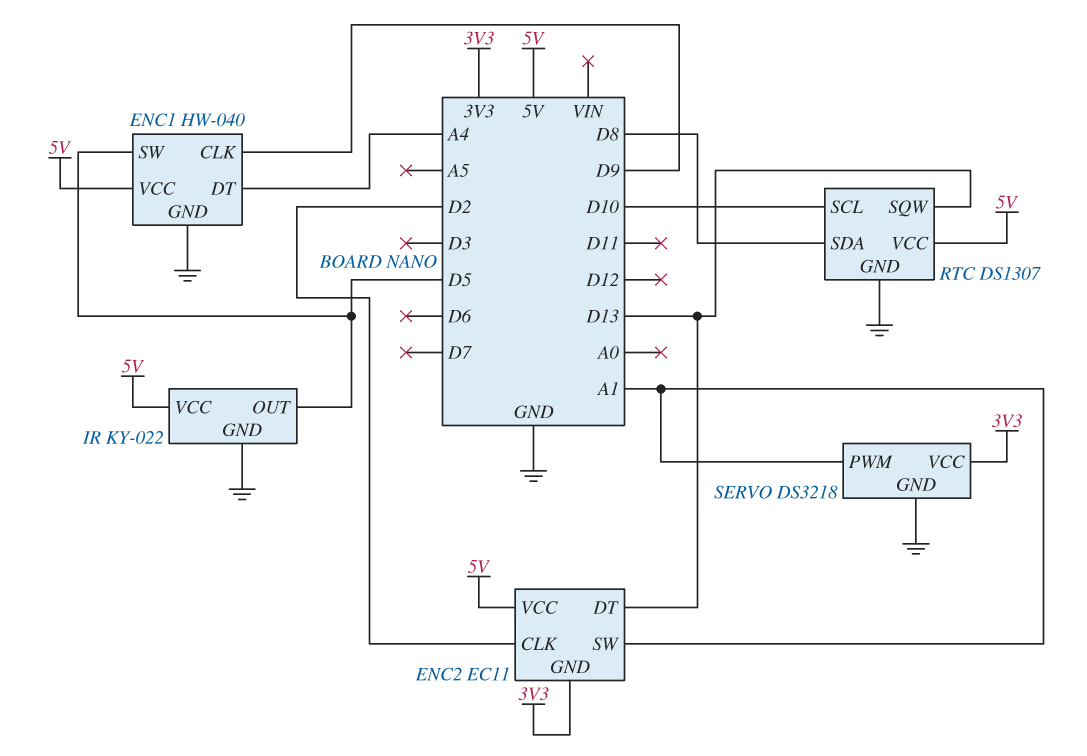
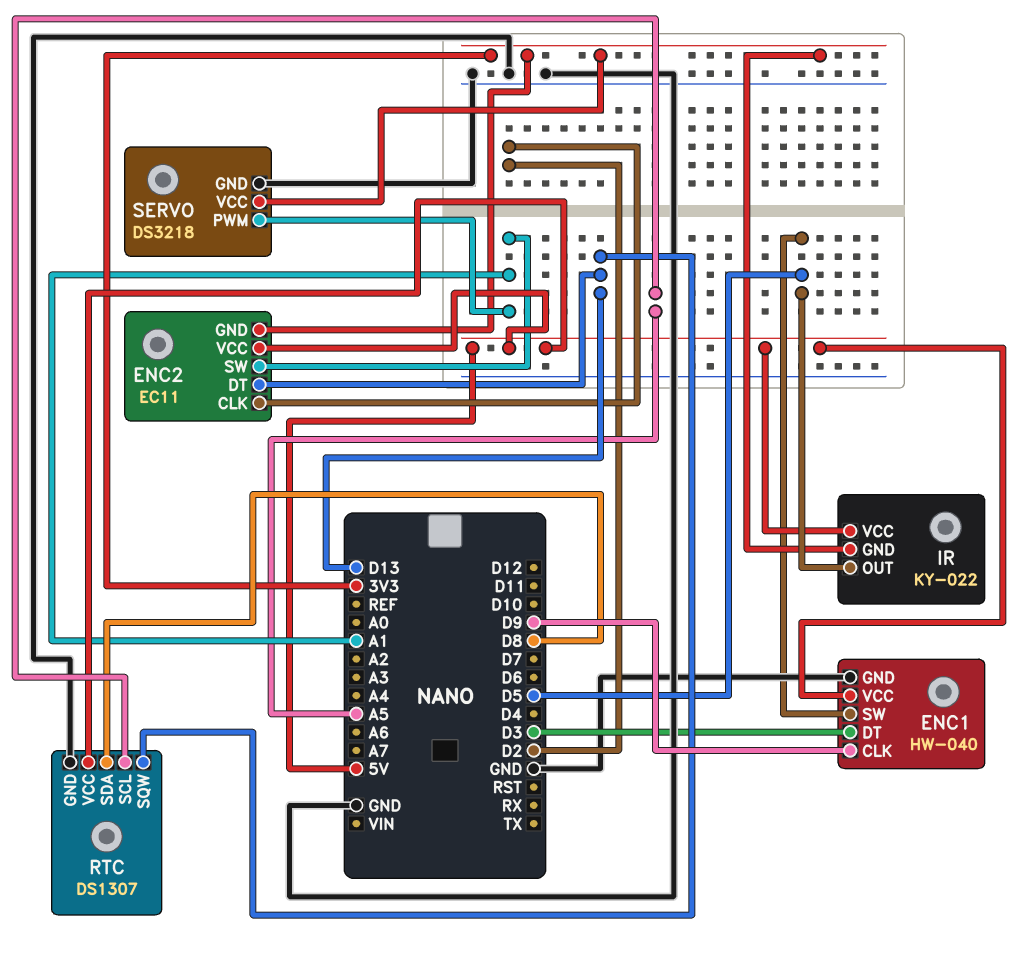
ENC1 pin DT: A4 -> D3
IR pin GND: GND -> 3V3
RTC pin SCL: D10 -> A5

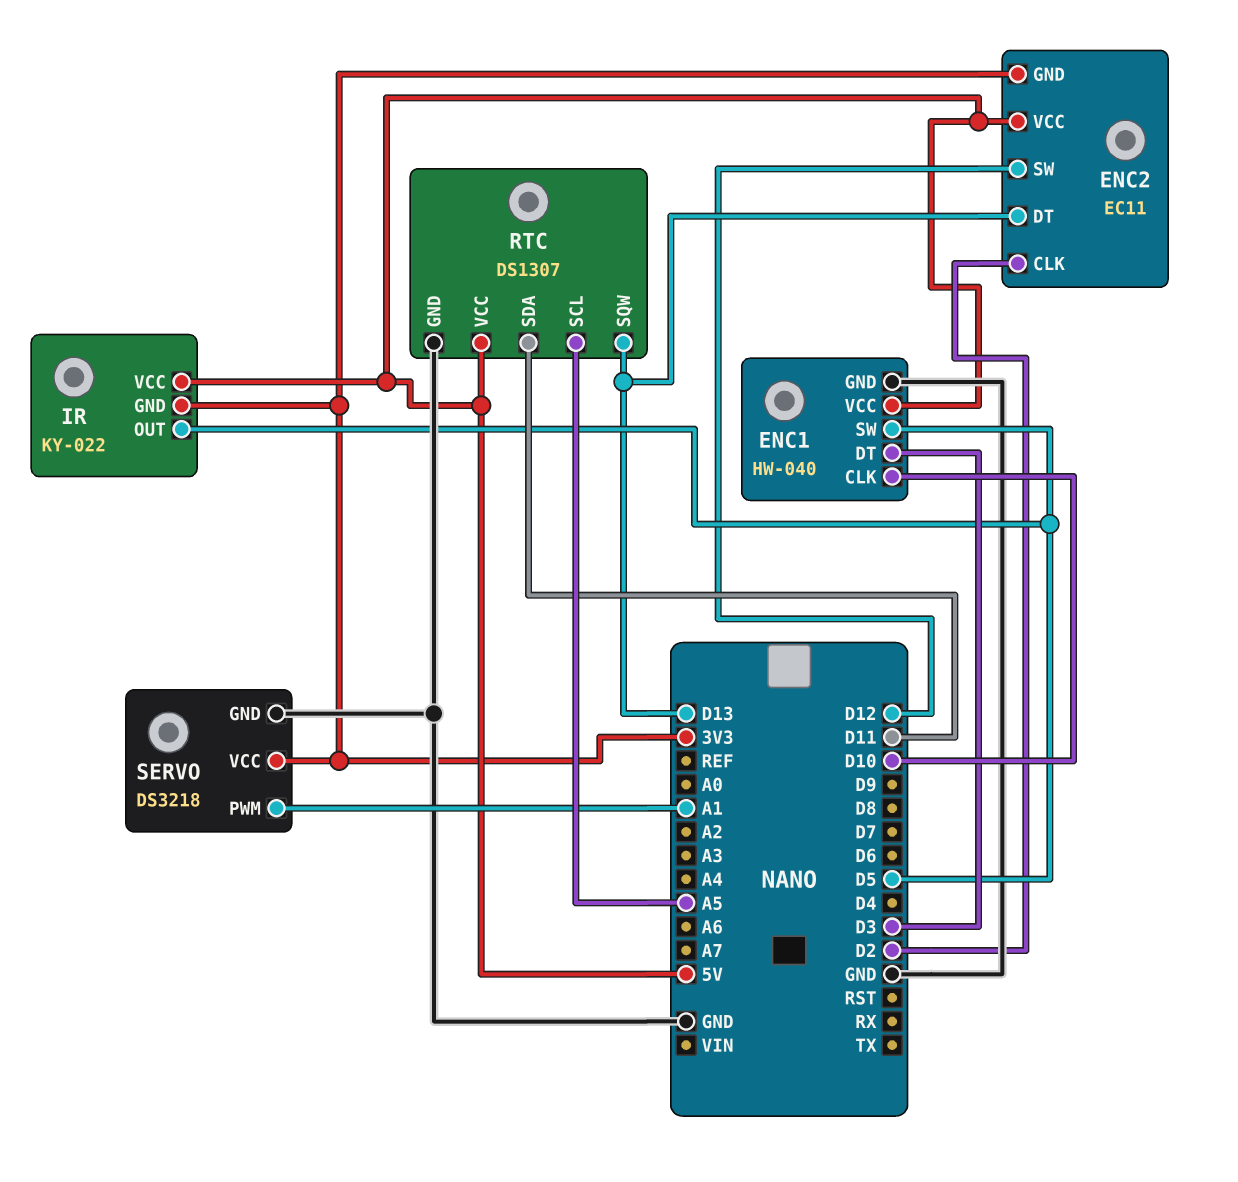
ENC1 pin CLK: D9 -> D10
ENC2 pin SW: A1 -> D12
RTC pin SDA: D8 -> D11

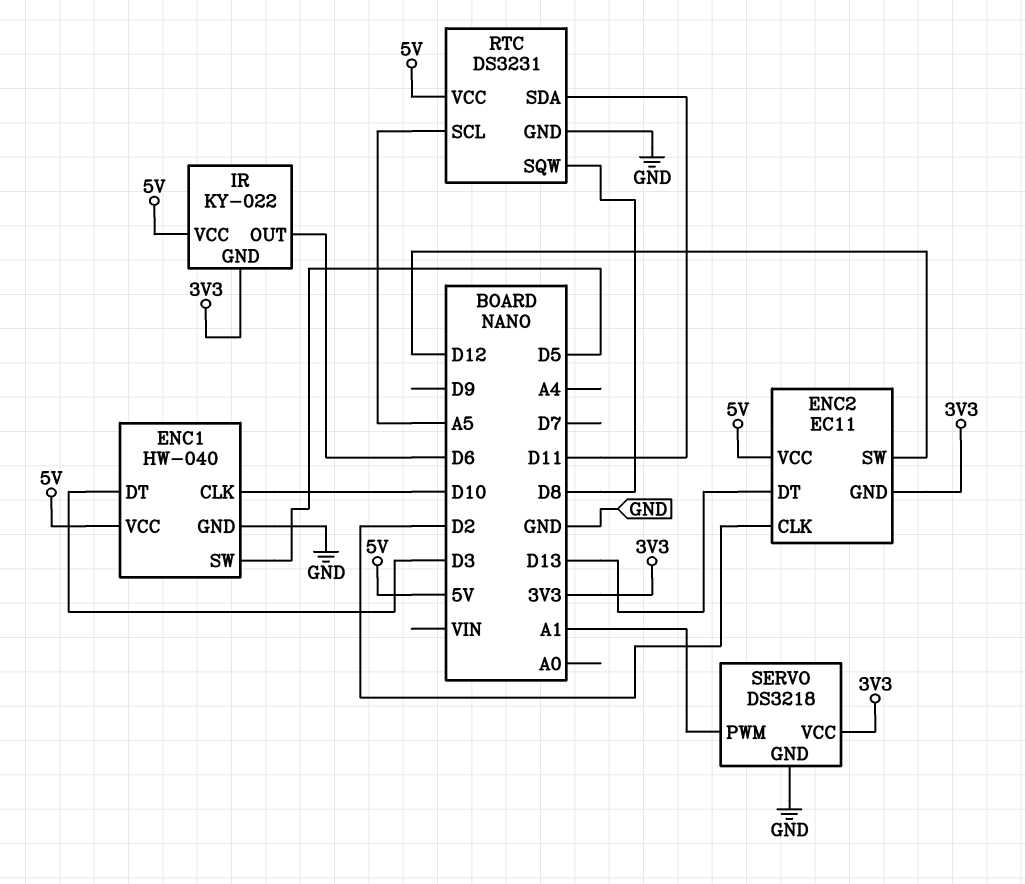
IR pin OUT: D5 -> D6
RTC: DS1307 -> DS3231
RTC pin SQW: D13 -> D8

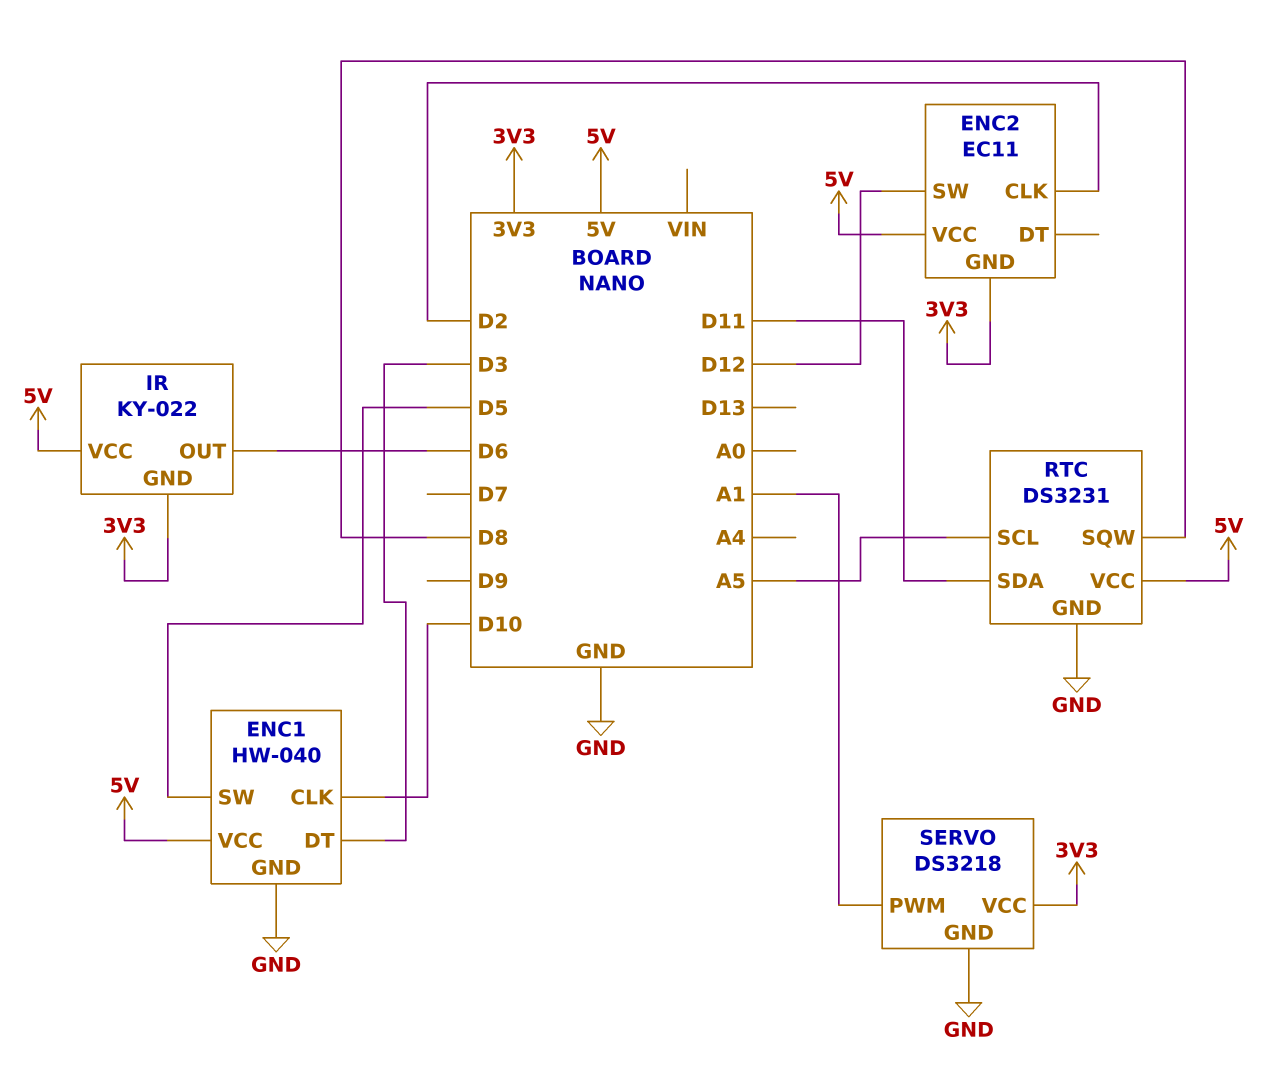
ENC2 pin DT: D13 -> none

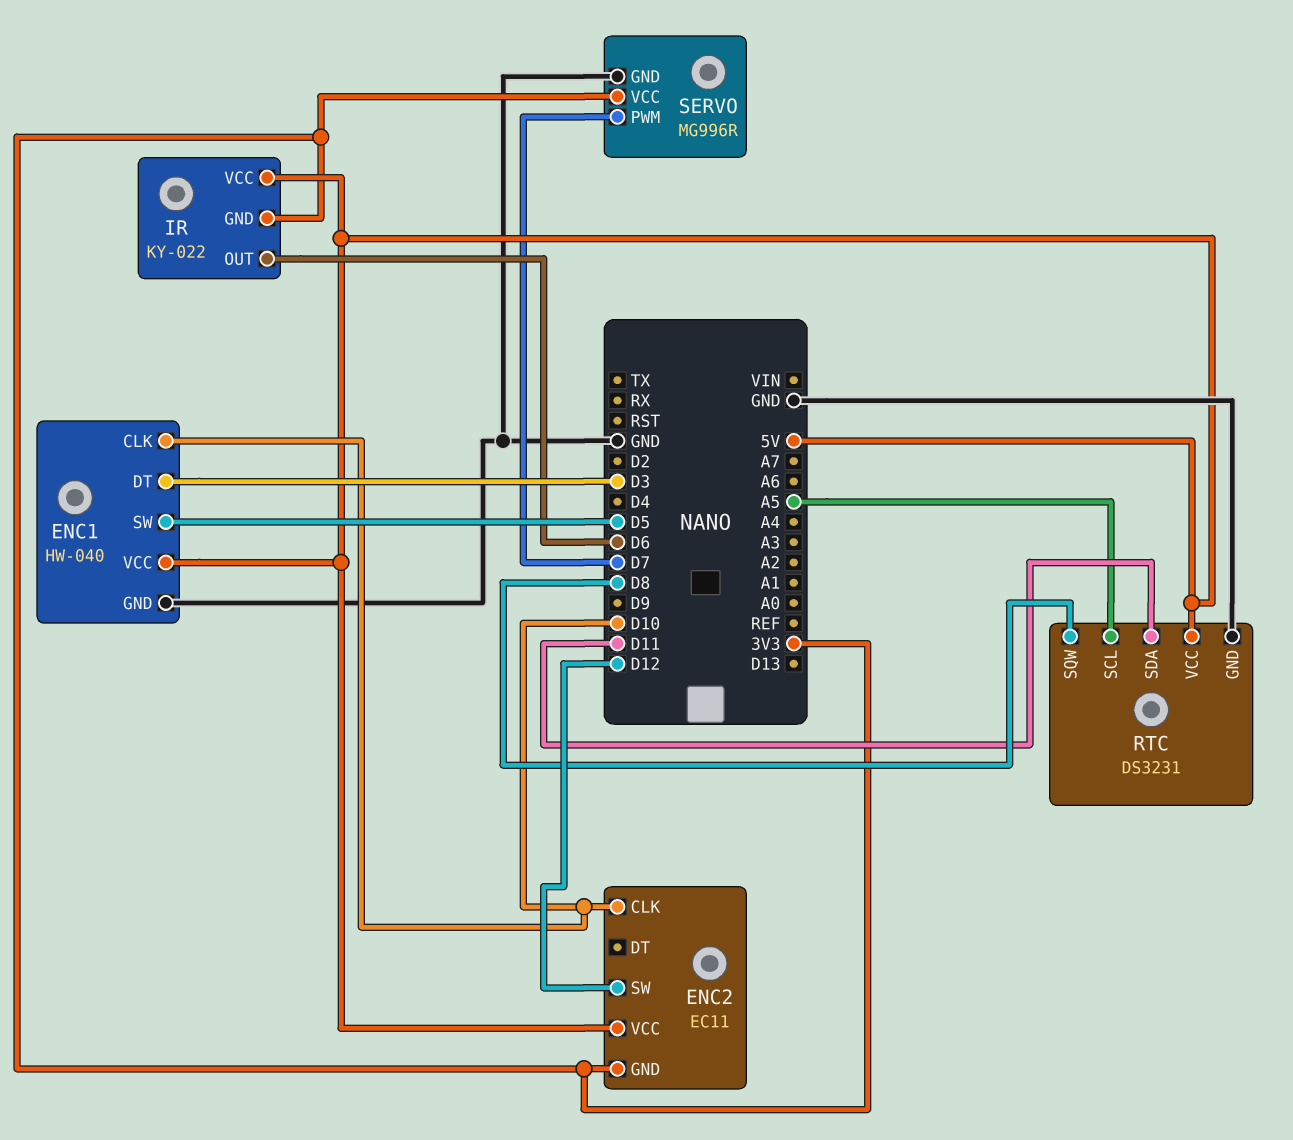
ENC2 pin CLK: D2 -> D10
SERVO: DS3218 -> MG996R
SERVO pin PWM: A1 -> D7

